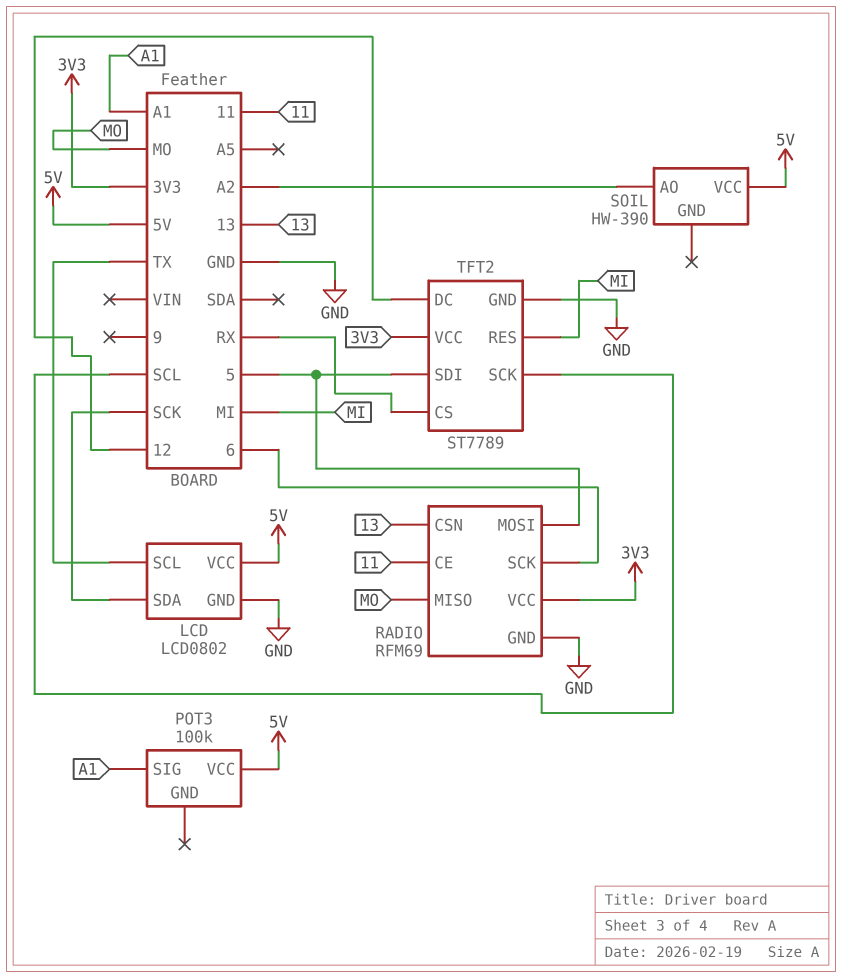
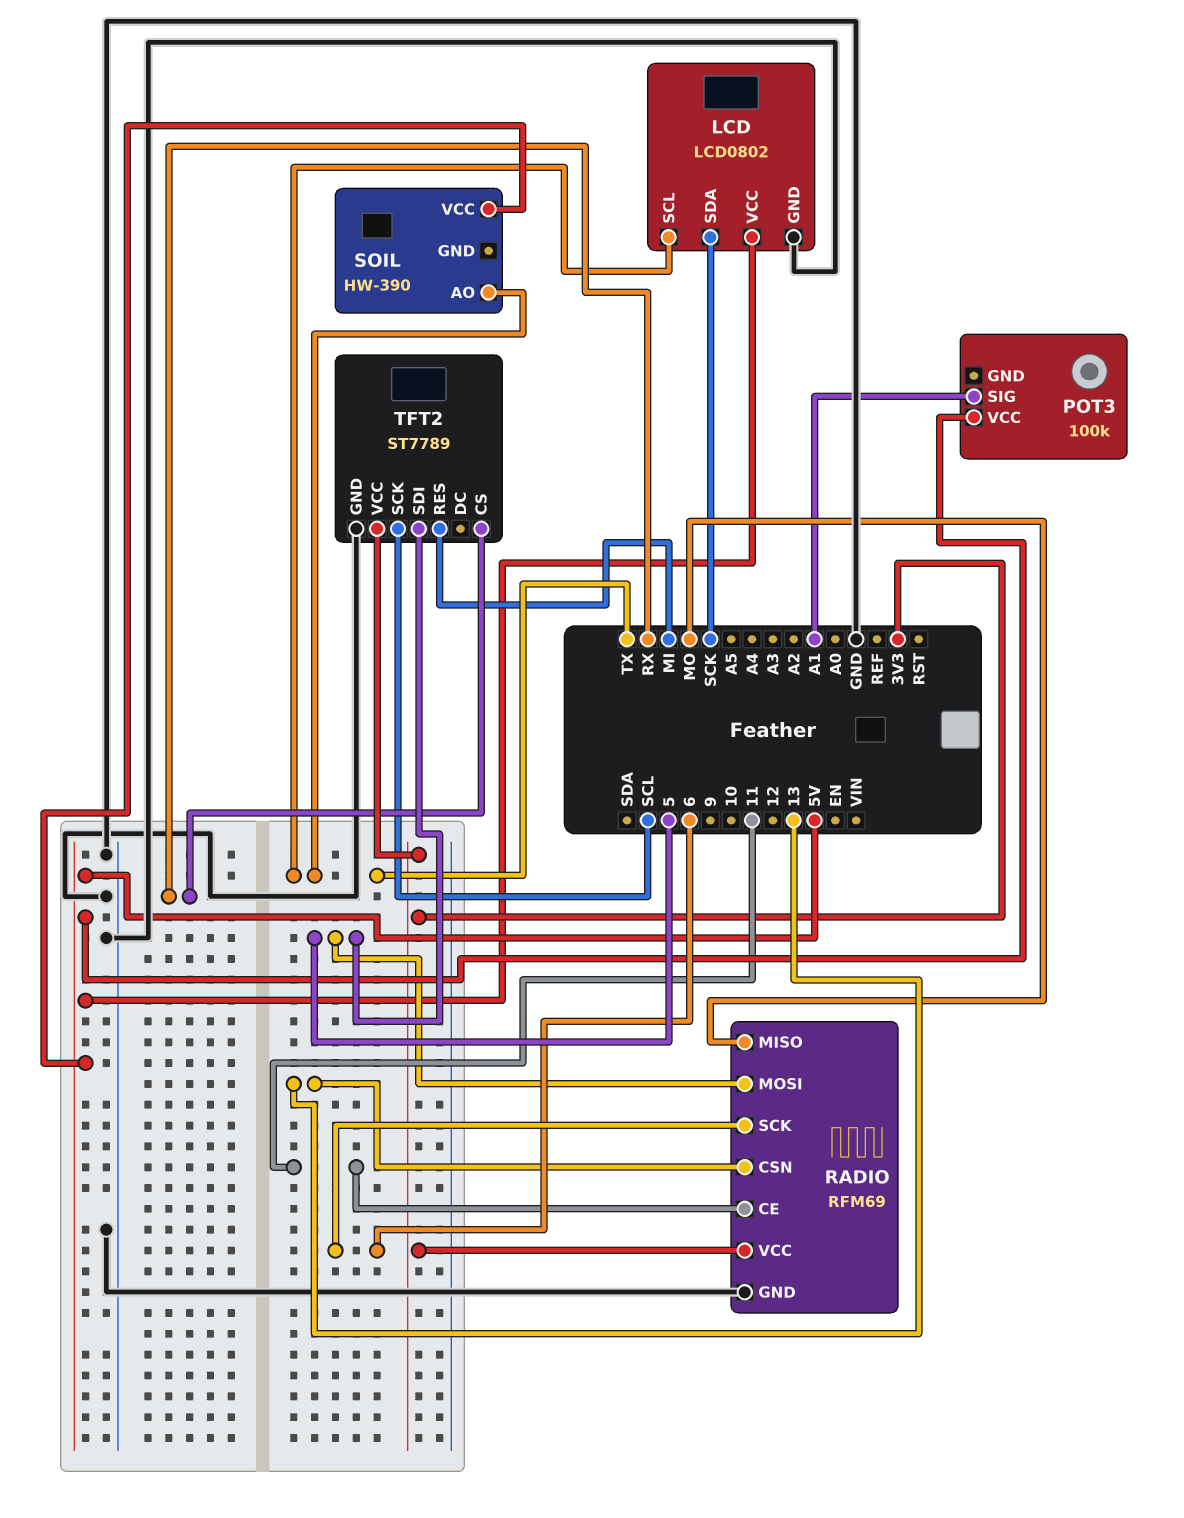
SOIL pin AO: A2 -> TX
TFT2 pin DC: 12 -> none

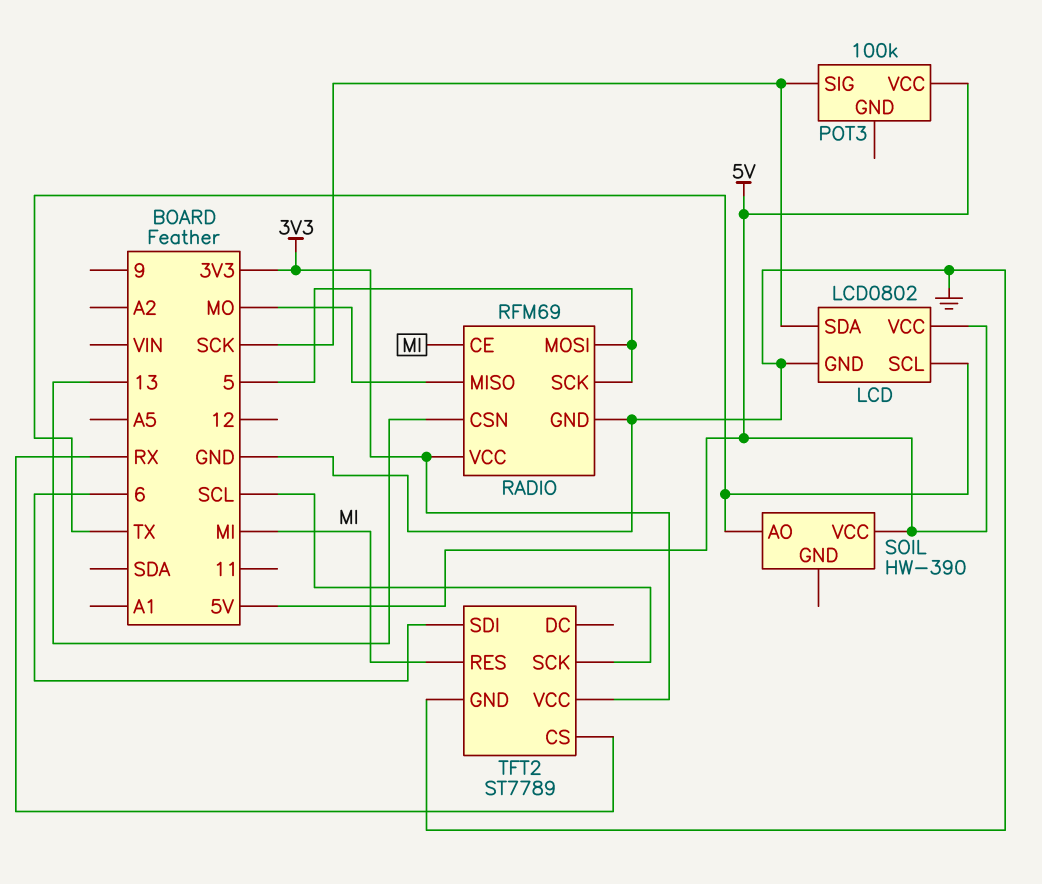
POT3 pin SIG: A1 -> SCK
RADIO pin CE: 11 -> MI
RADIO pin SCK: 6 -> 5
TFT2 pin SDI: 5 -> 6

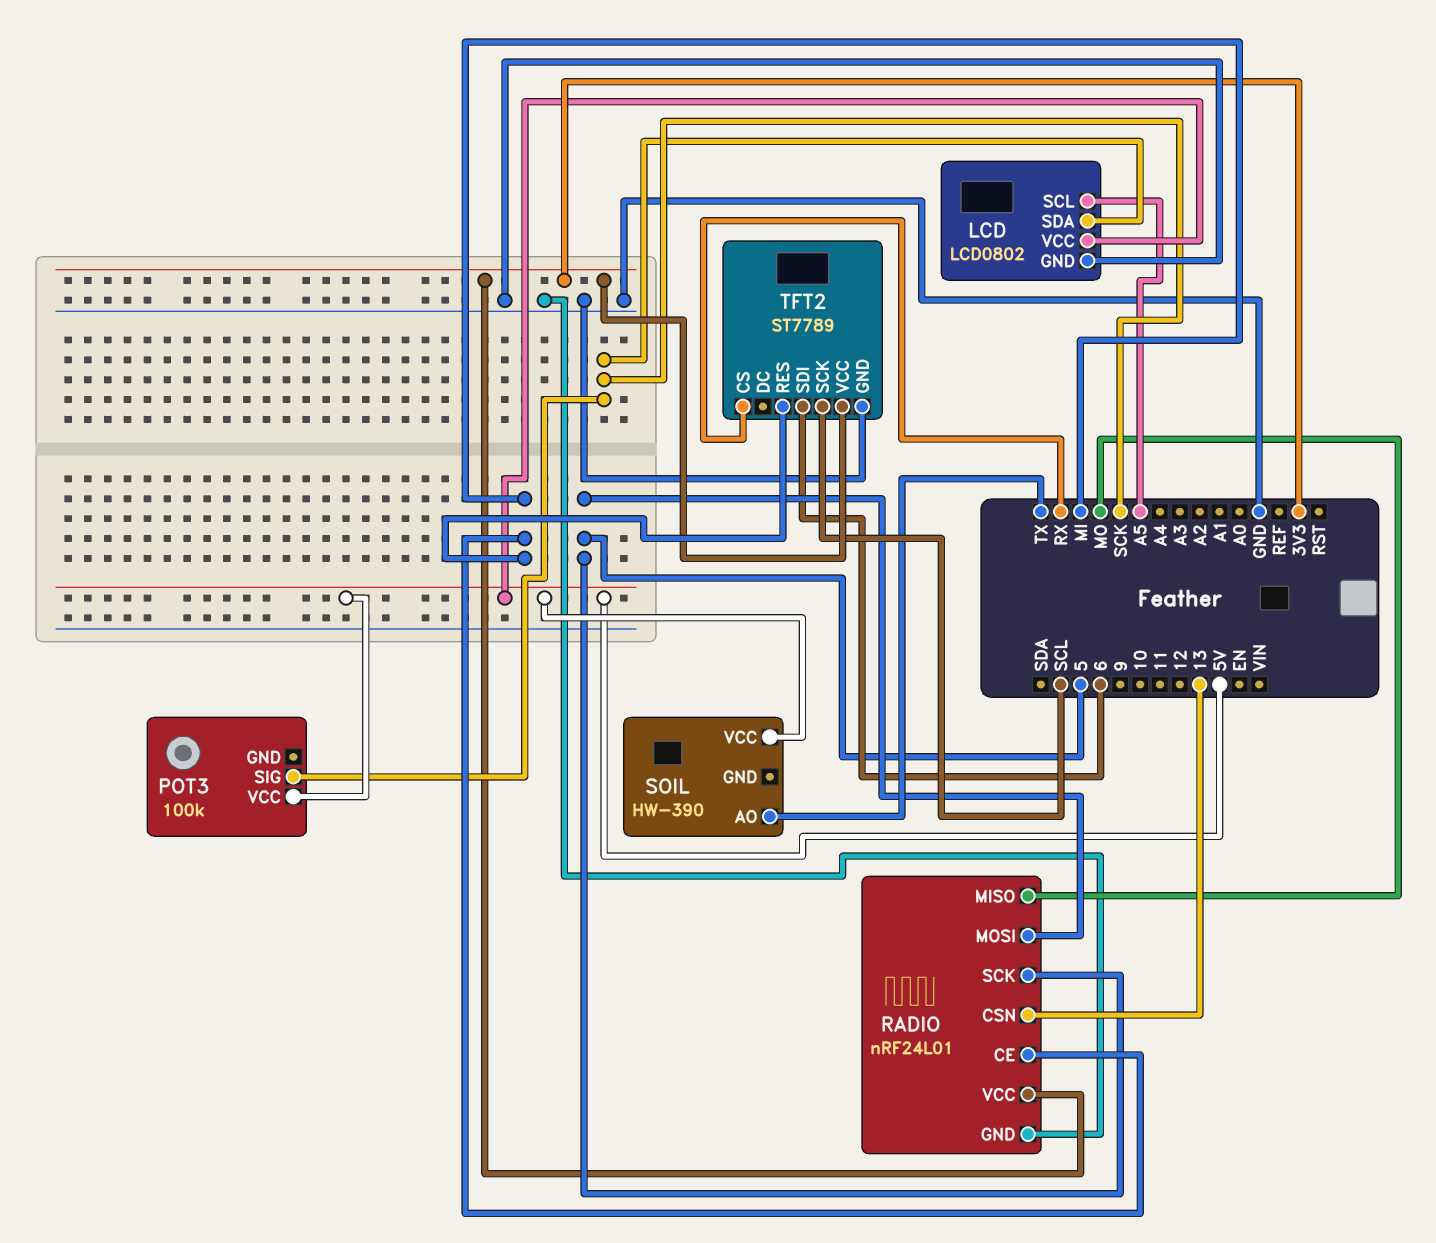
LCD pin SCL: TX -> A5
RADIO: RFM69 -> nRF24L01

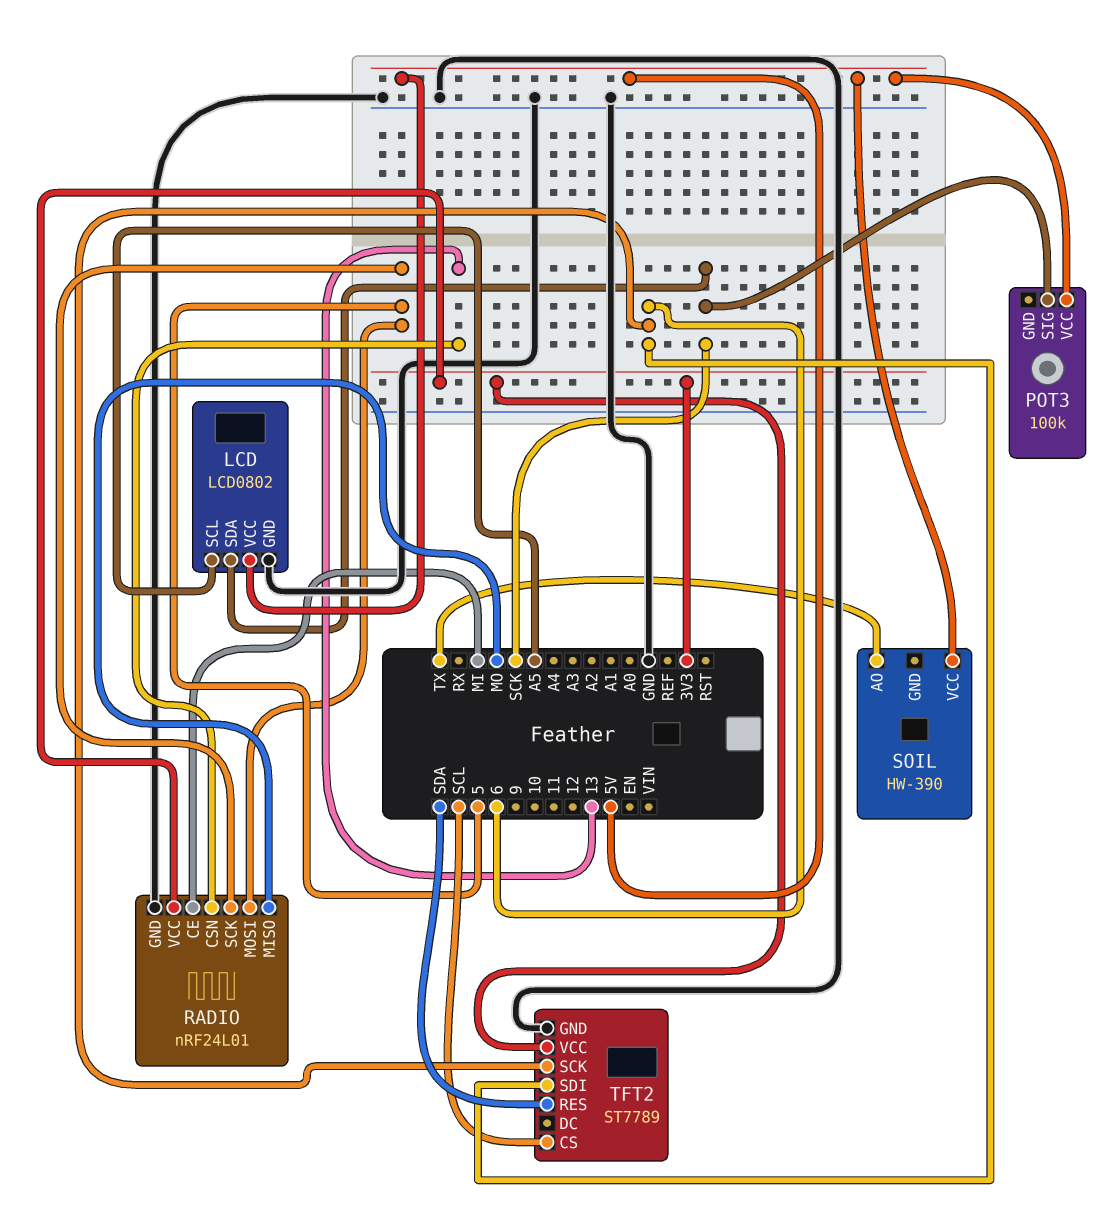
TFT2 pin CS: RX -> SCL
TFT2 pin RES: MI -> SDA
TFT2 pin SCK: SCL -> 6

